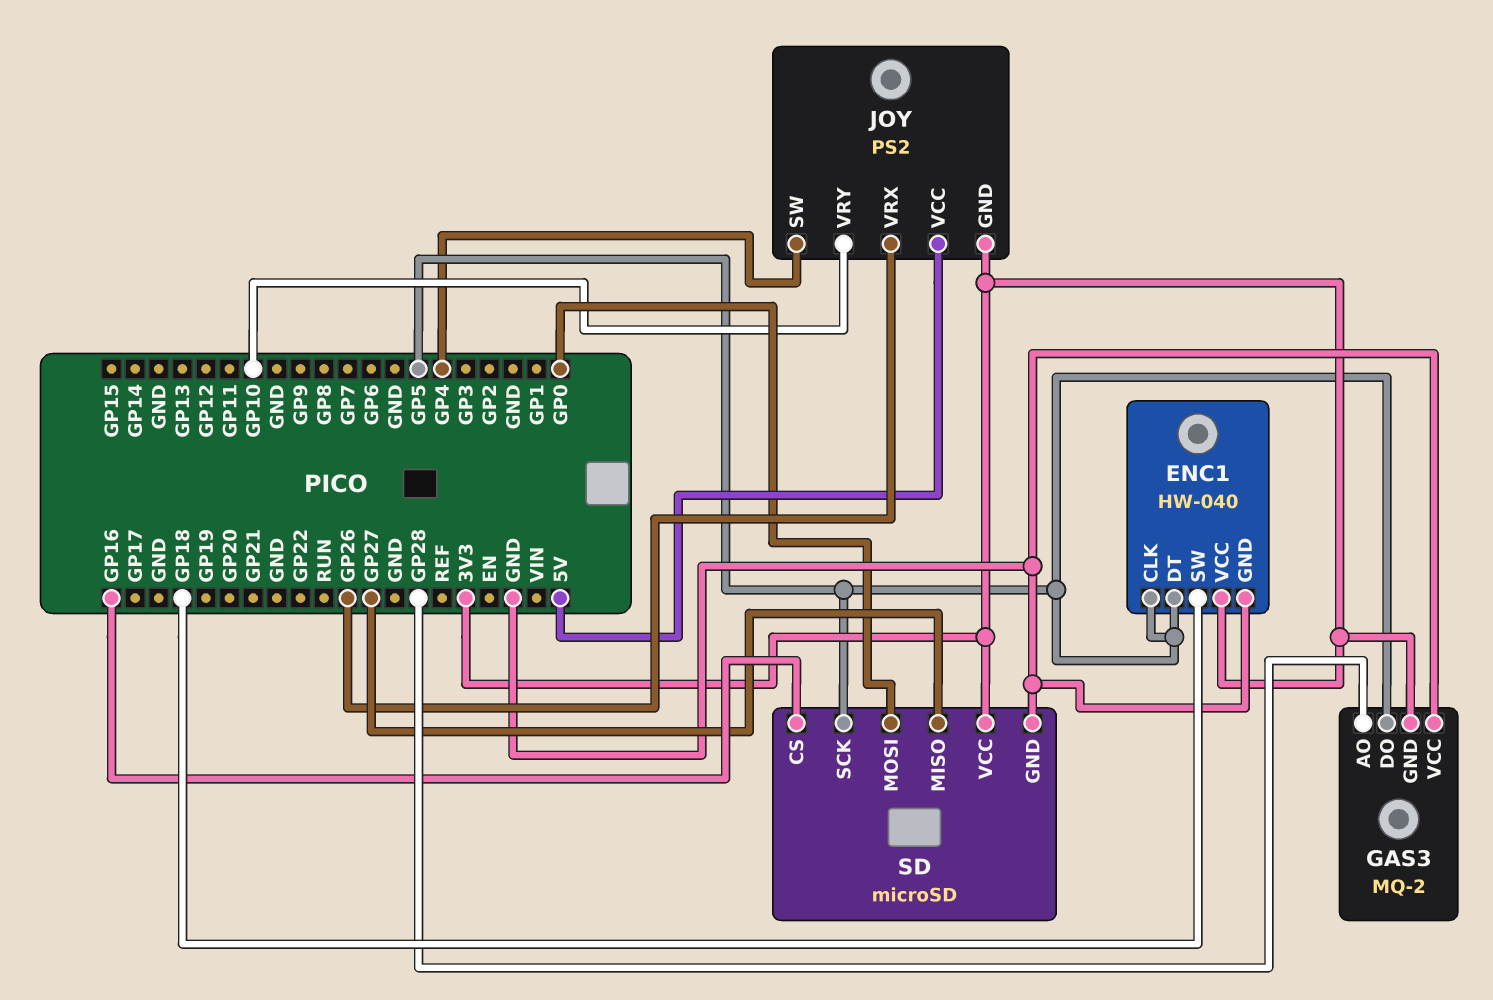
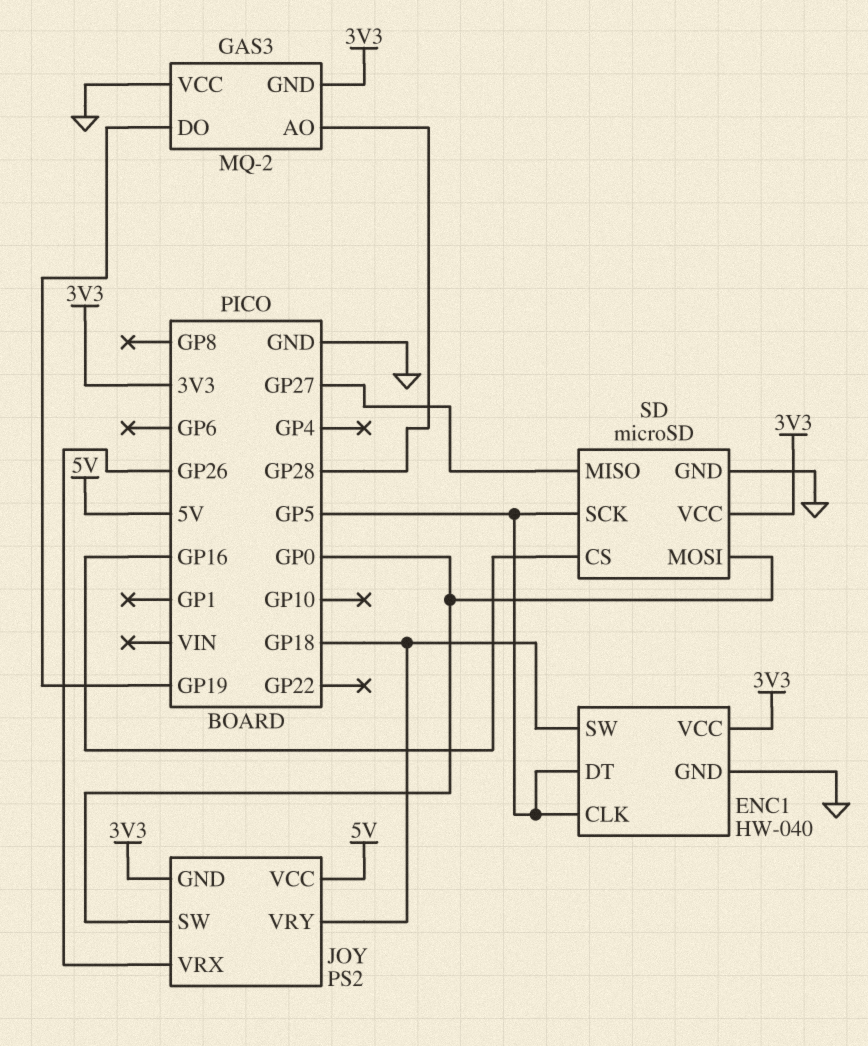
GAS3 pin DO: GP5 -> GP19
JOY pin SW: GP4 -> GP0
JOY pin VRY: GP10 -> GP18

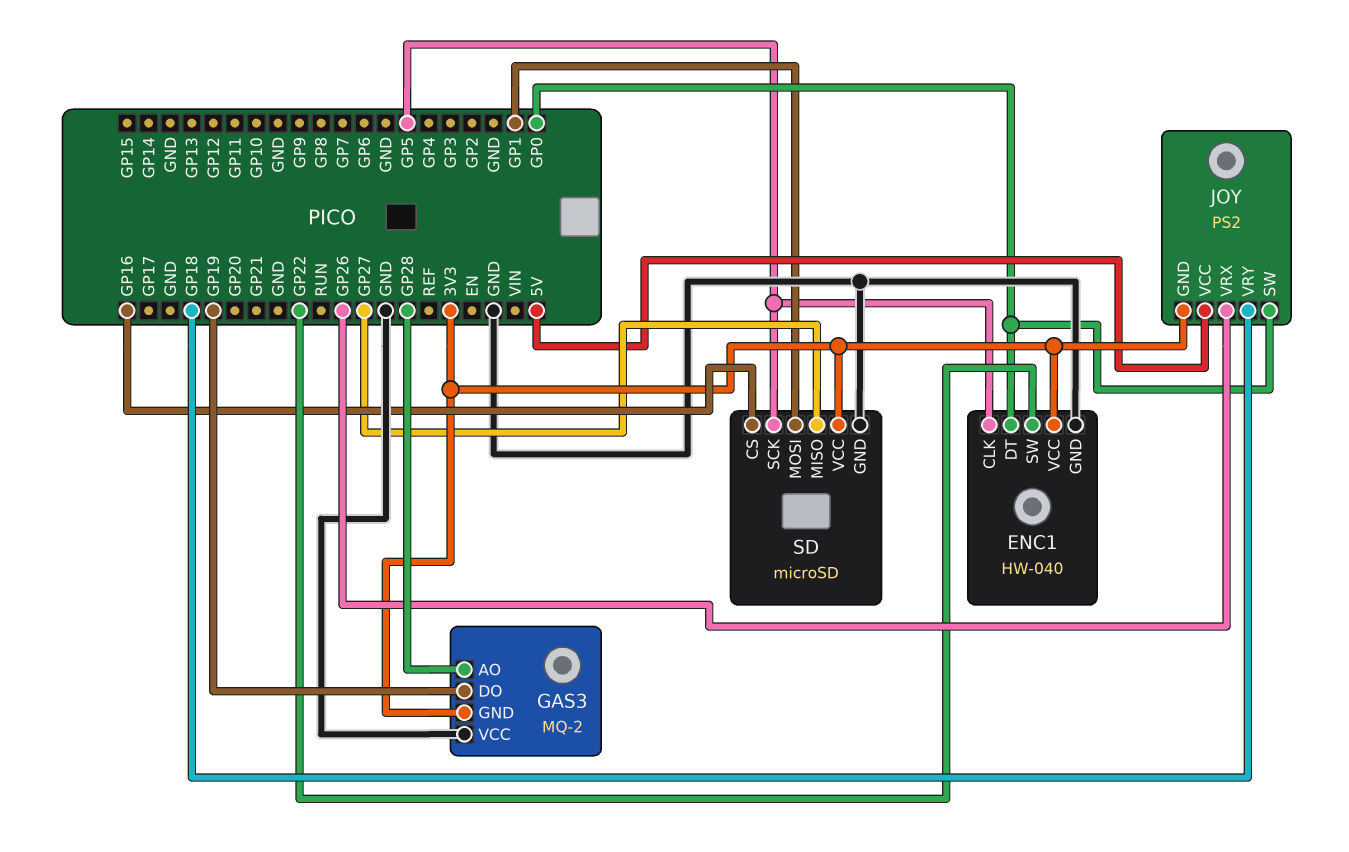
ENC1 pin DT: GP5 -> GP0
ENC1 pin SW: GP18 -> GP22
SD pin MOSI: GP0 -> GP1

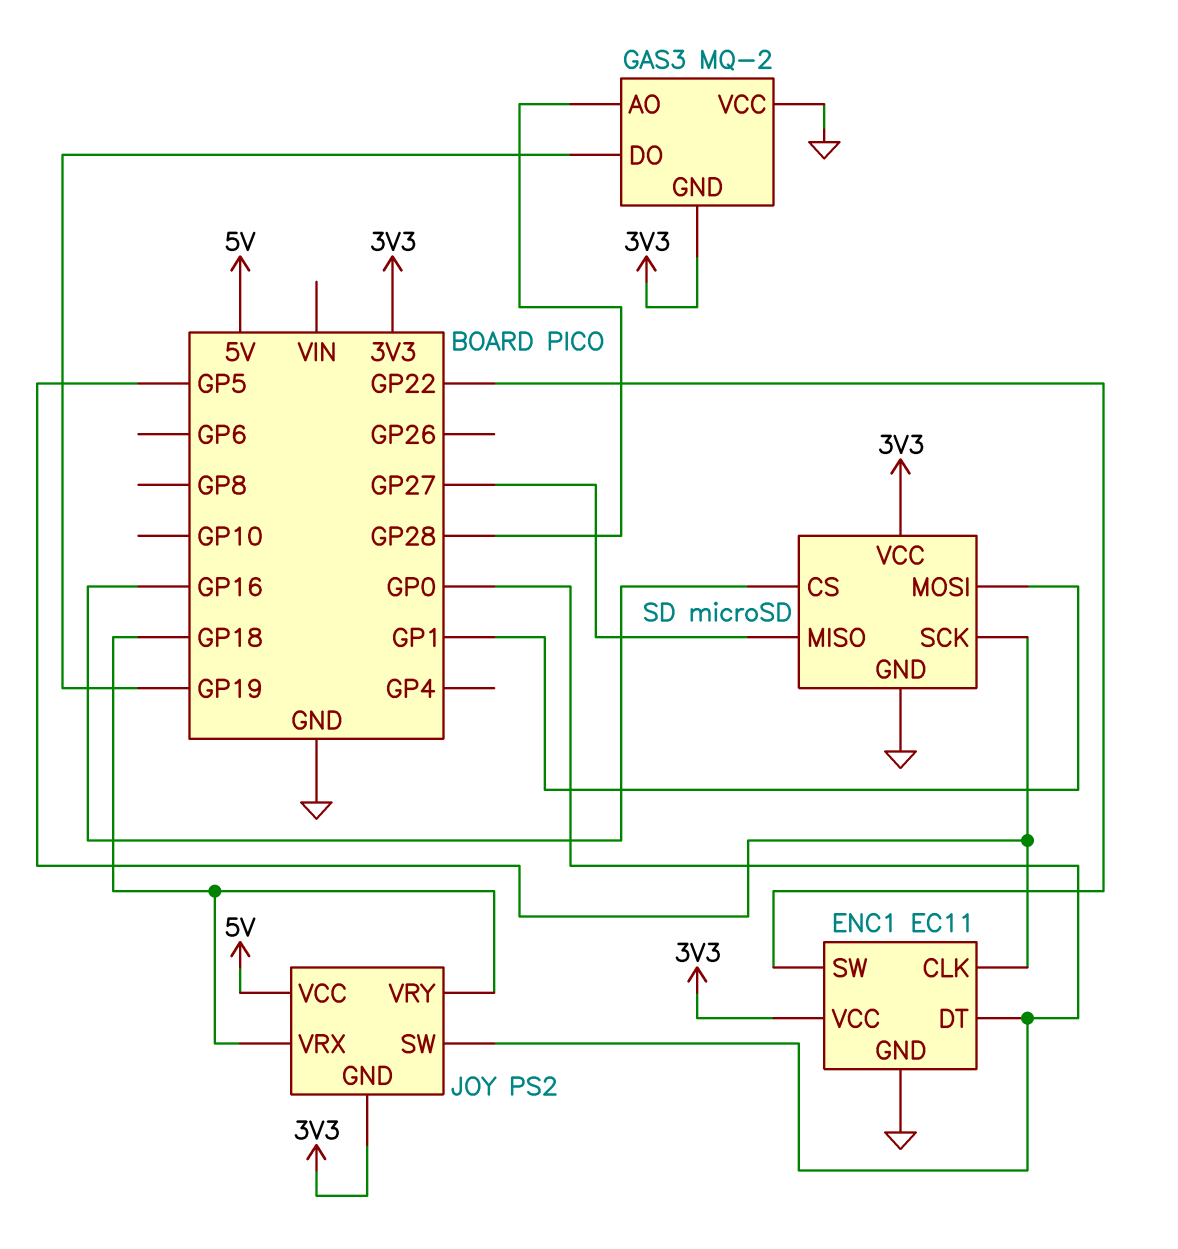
ENC1: HW-040 -> EC11
JOY pin VRX: GP26 -> GP18

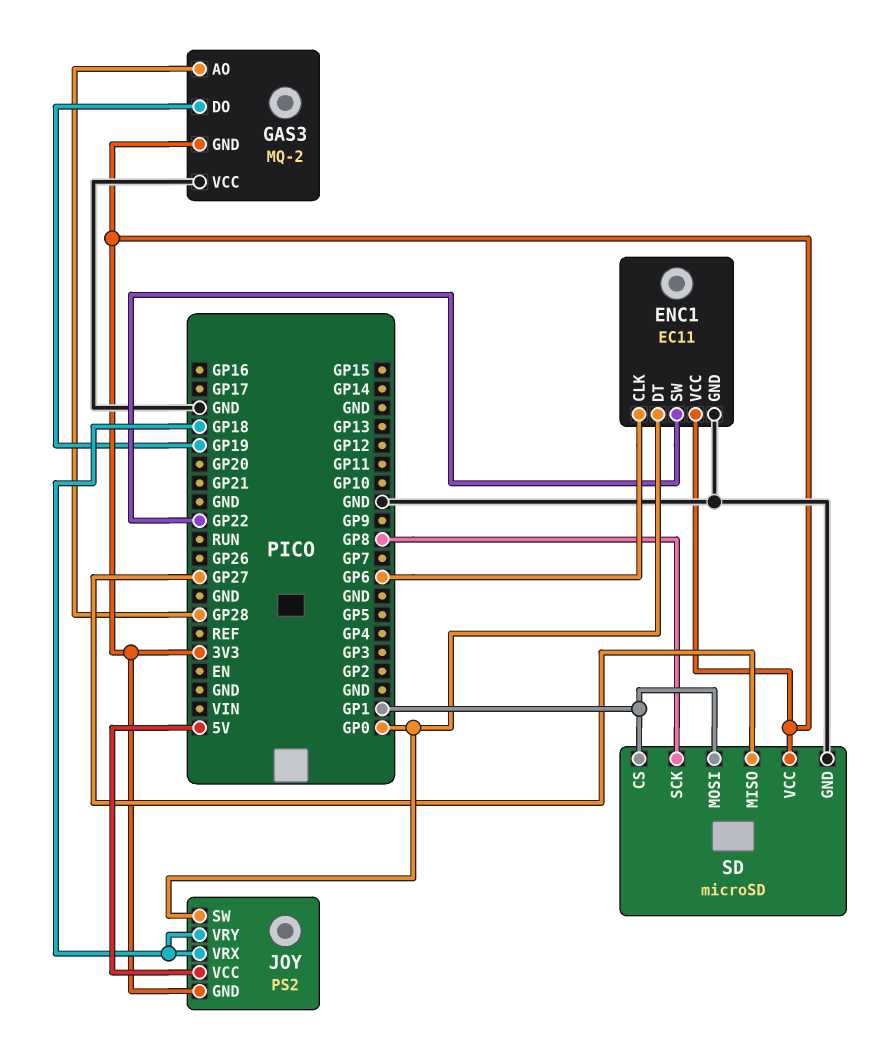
ENC1 pin CLK: GP5 -> GP6
SD pin CS: GP16 -> GP1
SD pin SCK: GP5 -> GP8

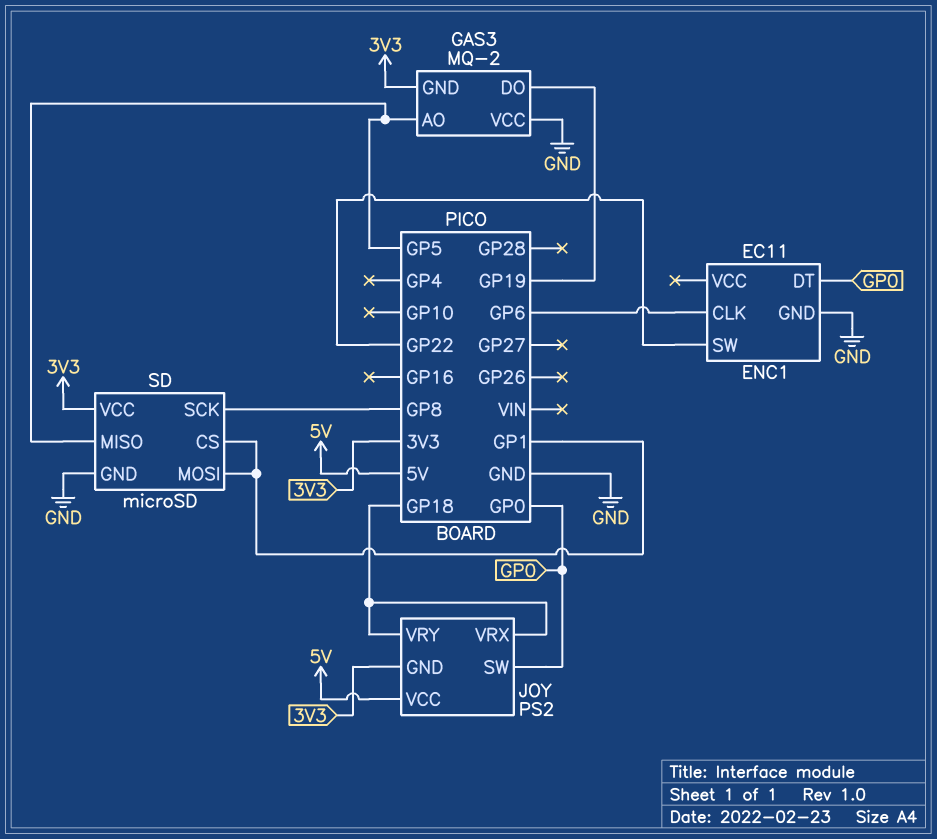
ENC1 pin VCC: 3V3 -> none
GAS3 pin AO: GP28 -> GP5
SD pin MISO: GP27 -> GP5

